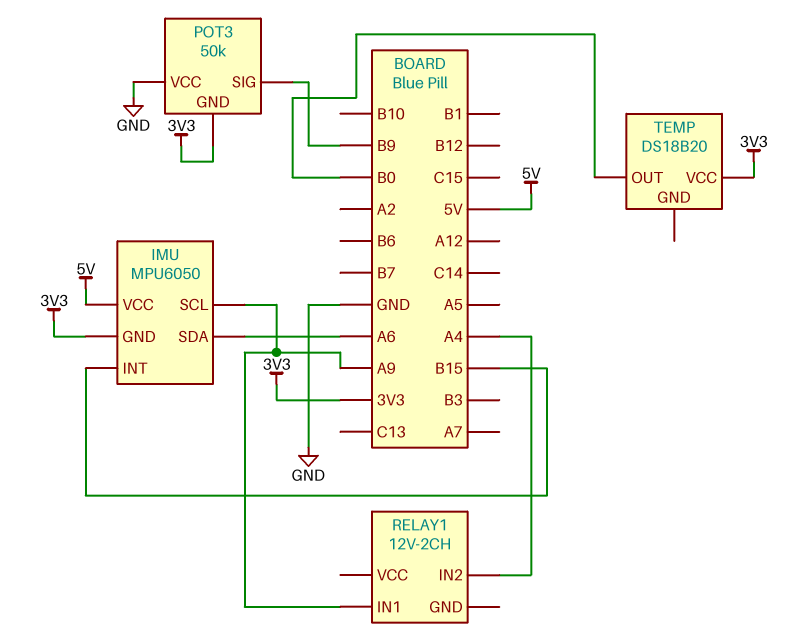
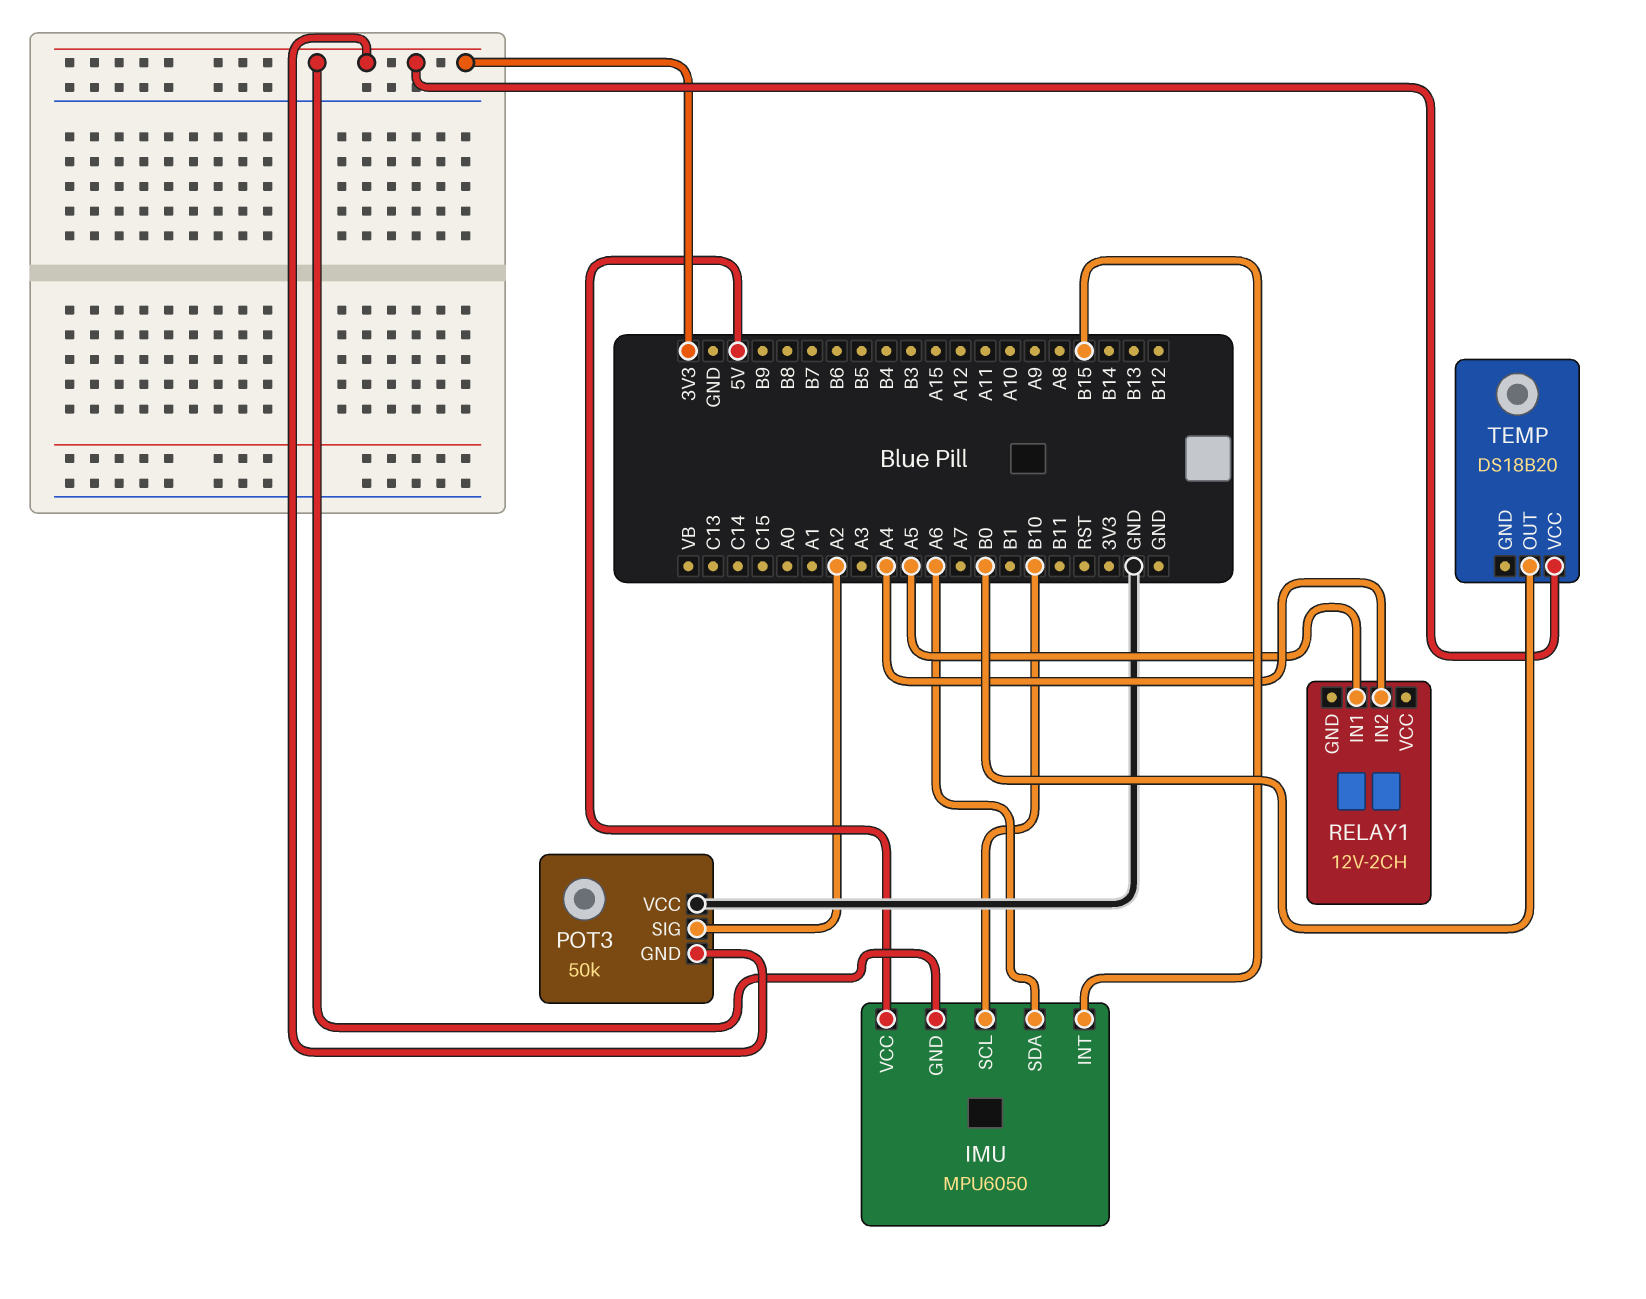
IMU pin SCL: A9 -> B10
POT3 pin SIG: B9 -> A2
RELAY1 pin IN1: A9 -> A5

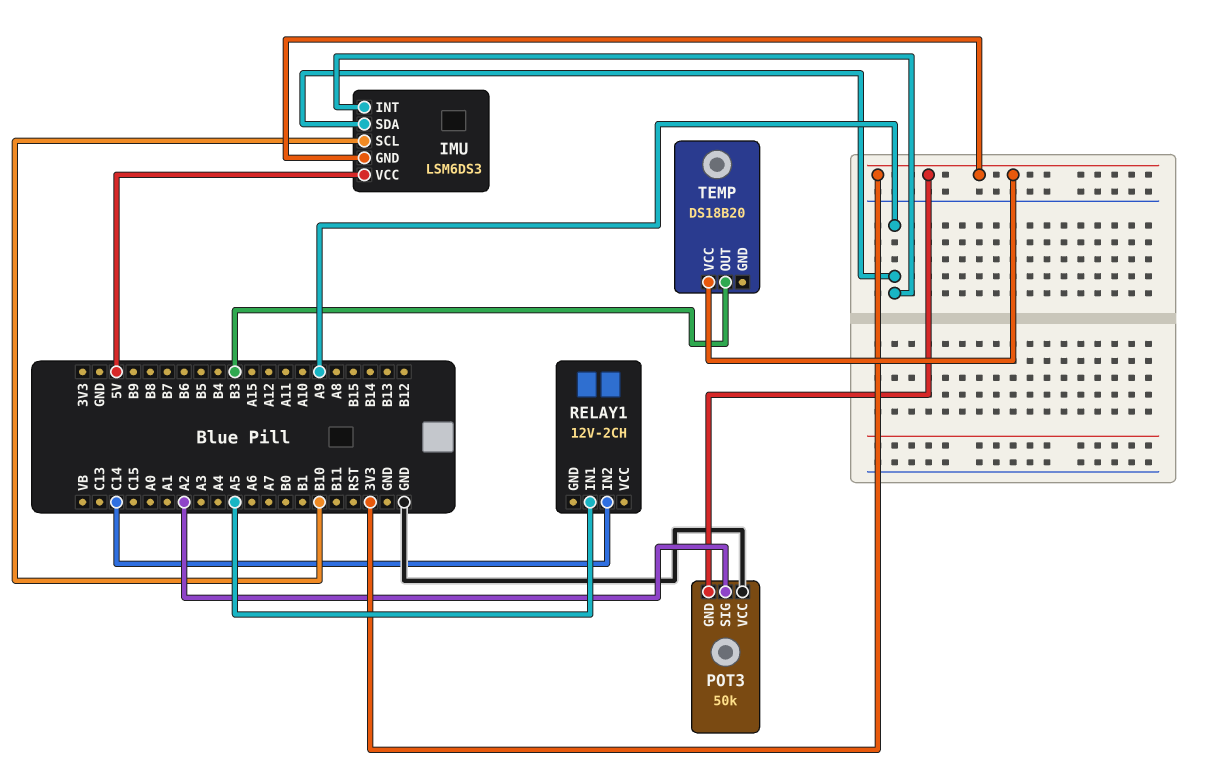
IMU: MPU6050 -> LSM6DS3
IMU pin INT: B15 -> A9
IMU pin SDA: A6 -> A9
RELAY1 pin IN2: A4 -> C14
TEMP pin OUT: B0 -> B3

